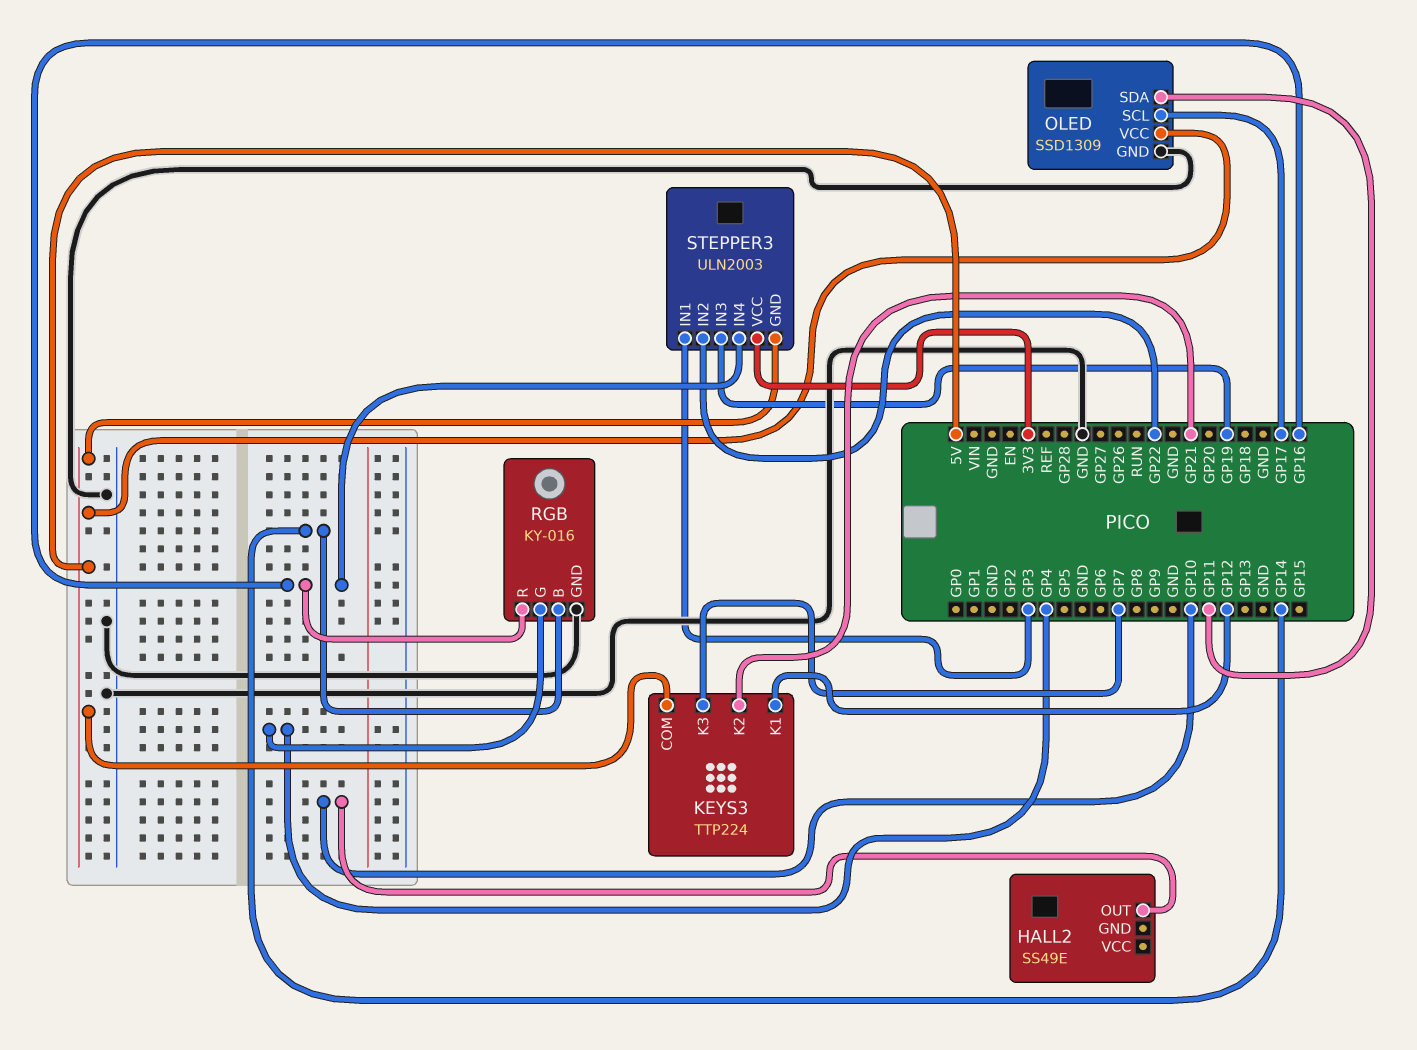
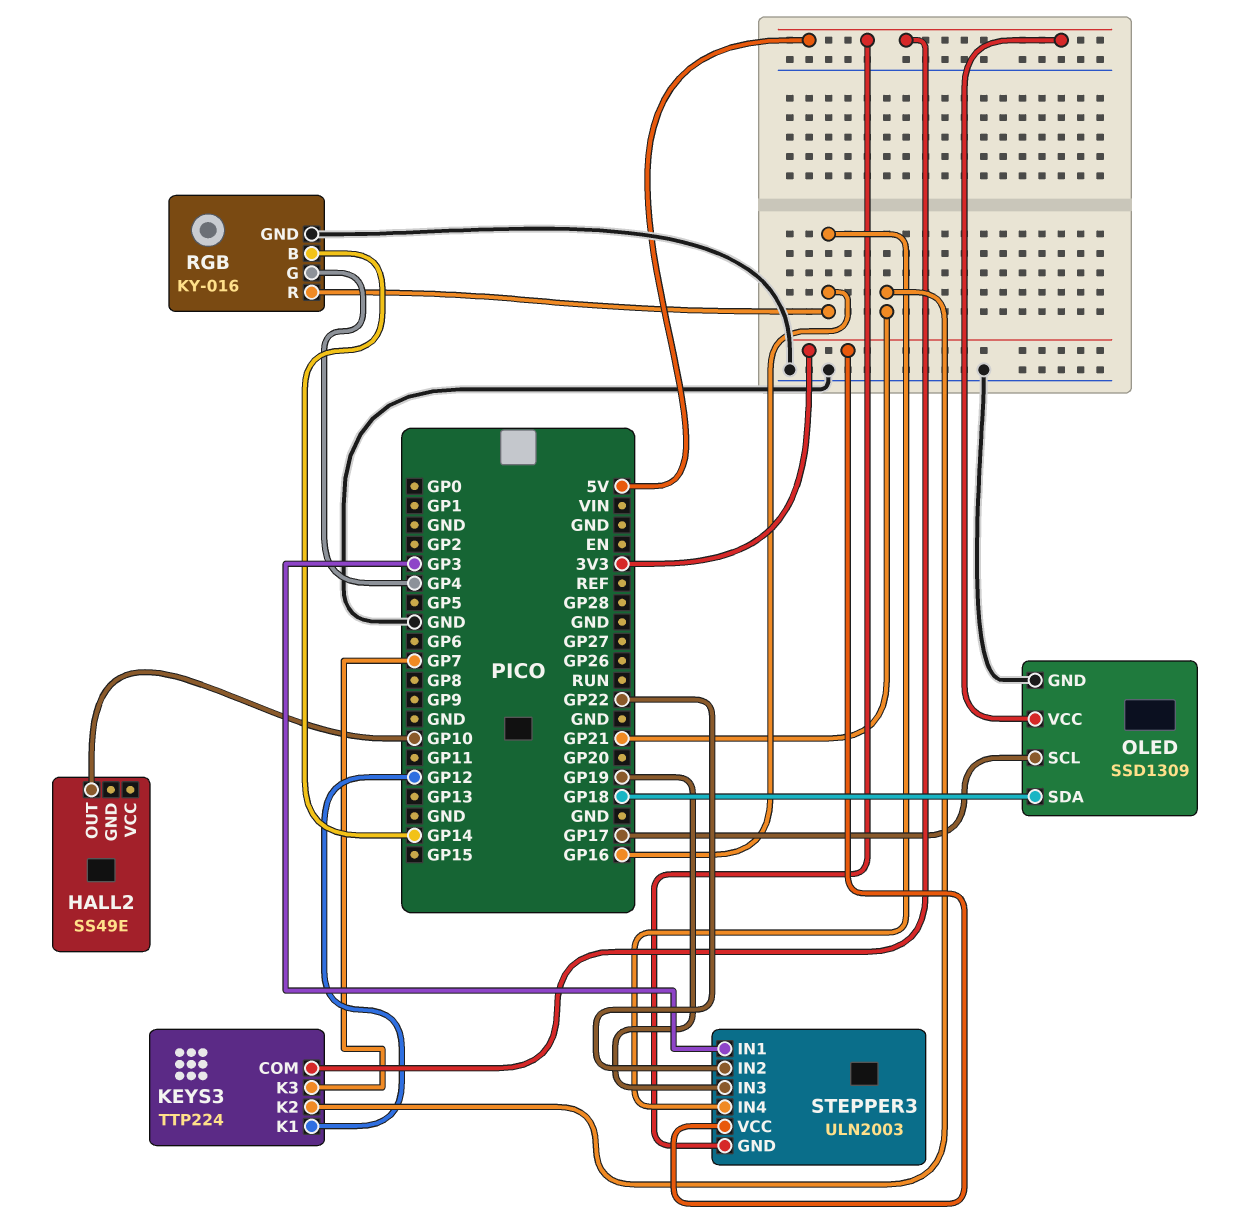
OLED pin SDA: GP11 -> GP18

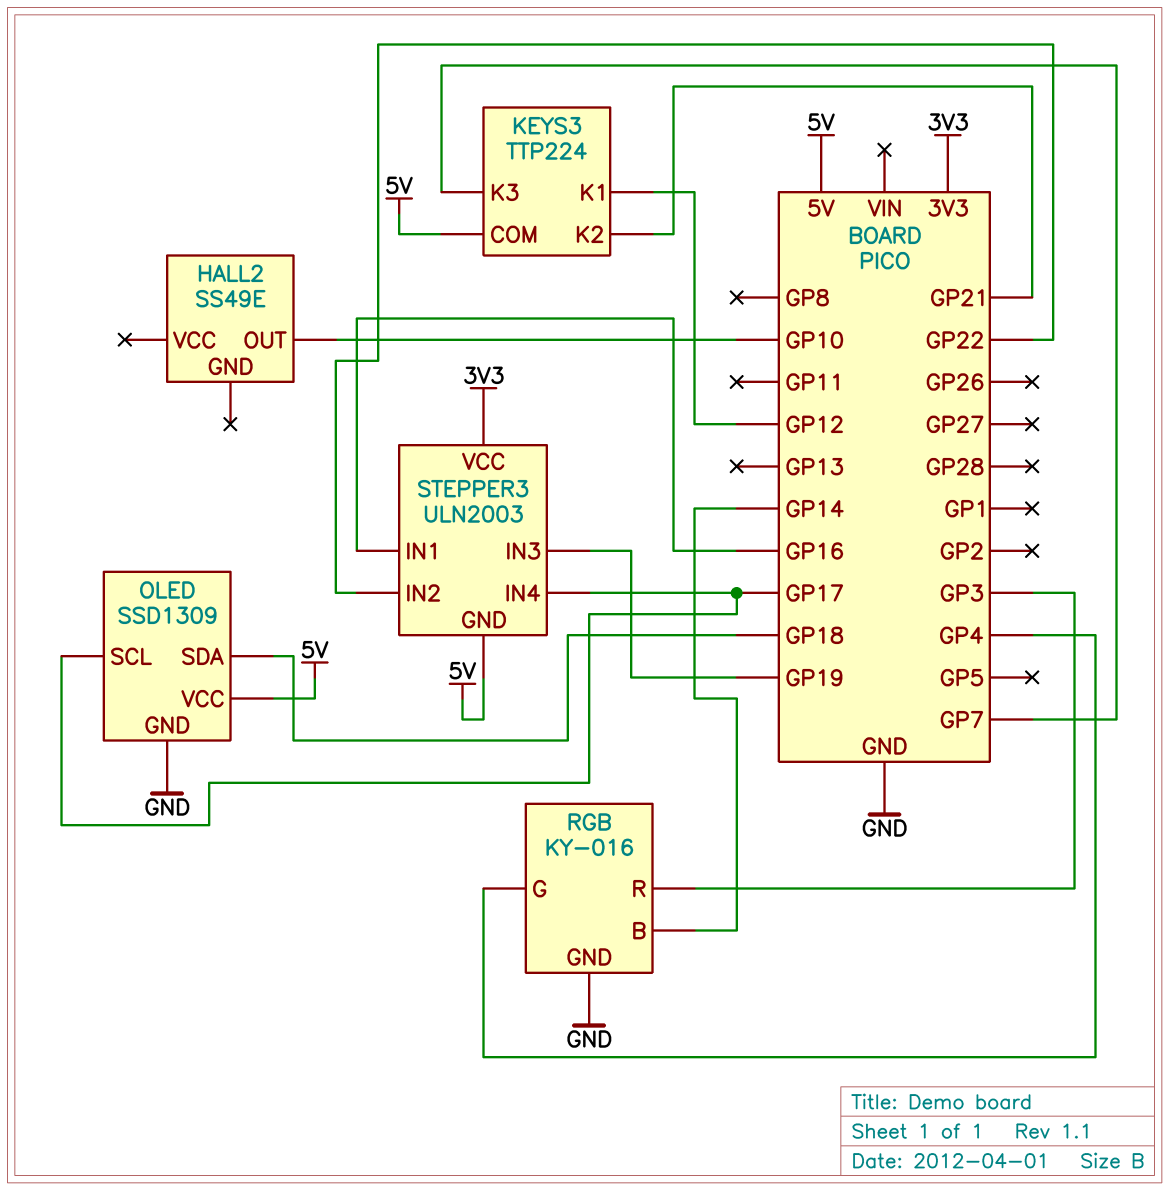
RGB pin R: GP16 -> GP3
STEPPER3 pin IN1: GP3 -> GP16
STEPPER3 pin IN4: GP16 -> GP17

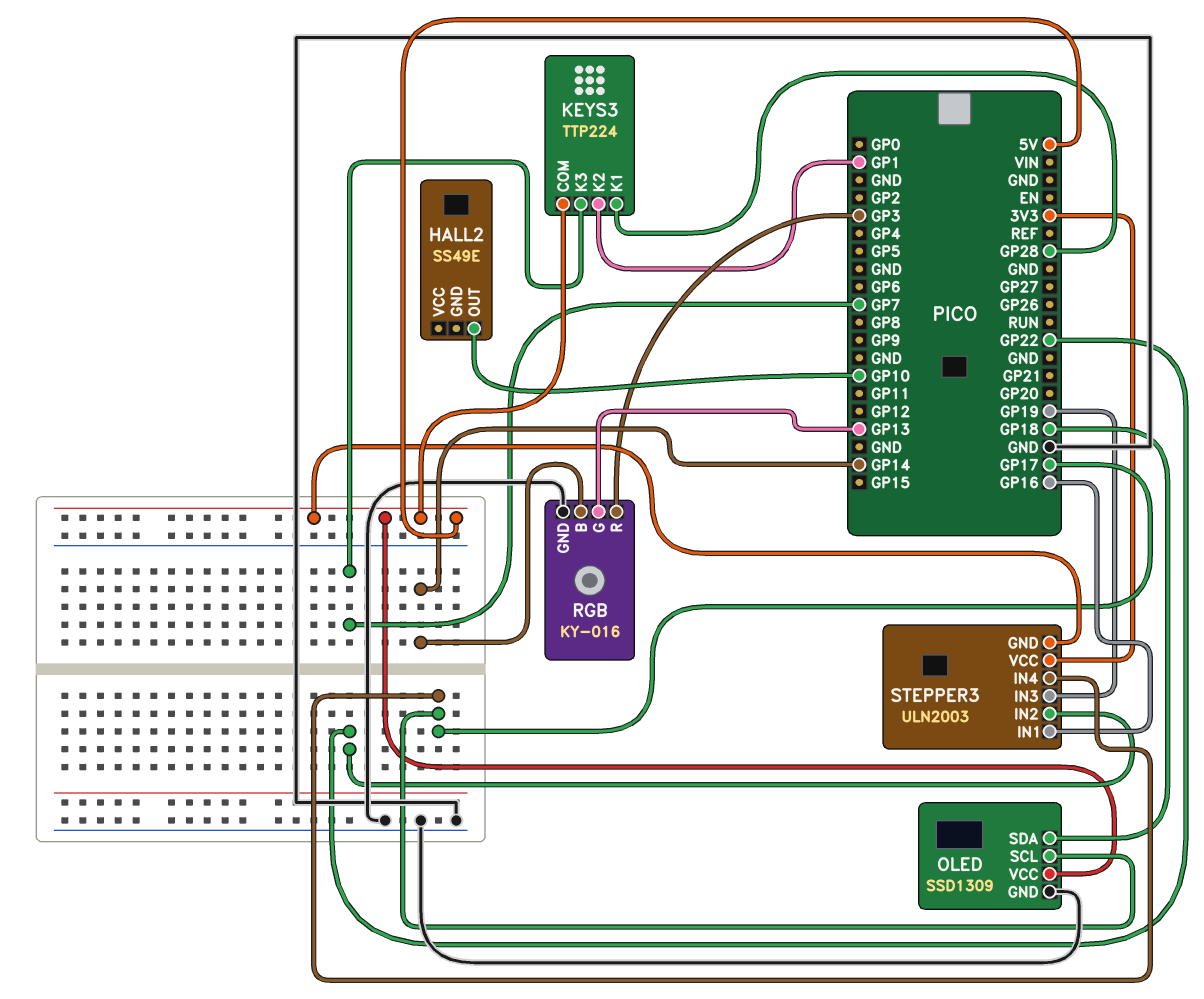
KEYS3 pin K1: GP12 -> GP28
KEYS3 pin K2: GP21 -> GP1
RGB pin G: GP4 -> GP13

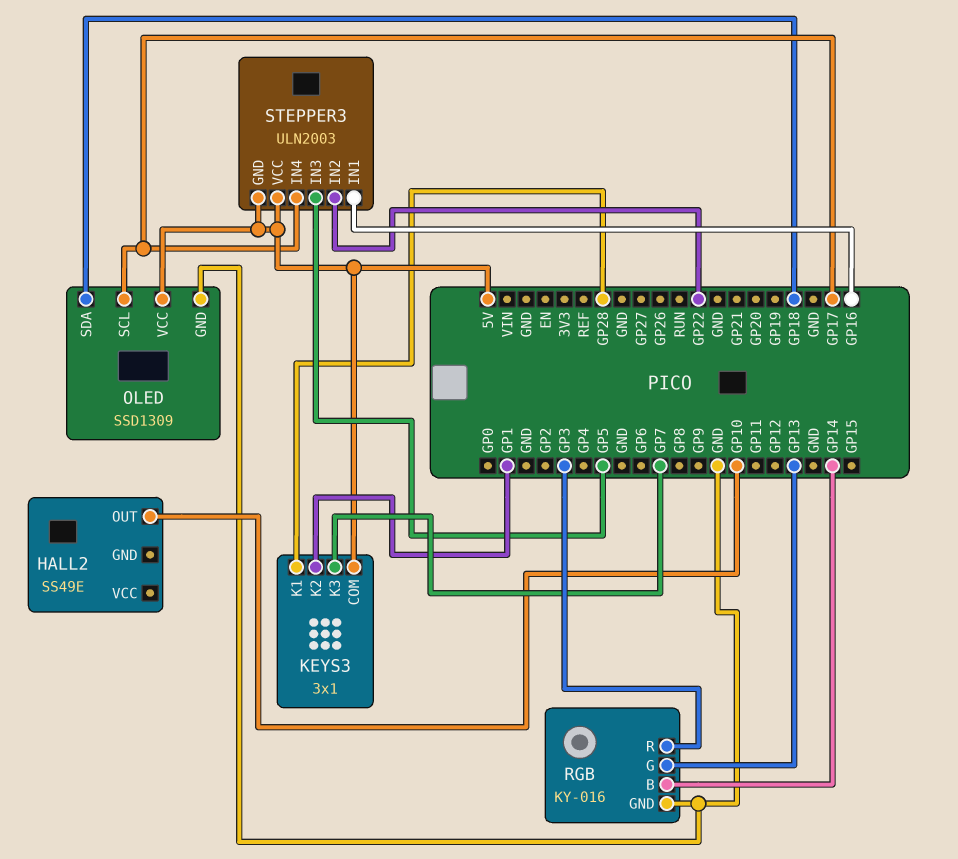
KEYS3: TTP224 -> 3x1
STEPPER3 pin IN3: GP19 -> GP5
STEPPER3 pin VCC: 3V3 -> 5V

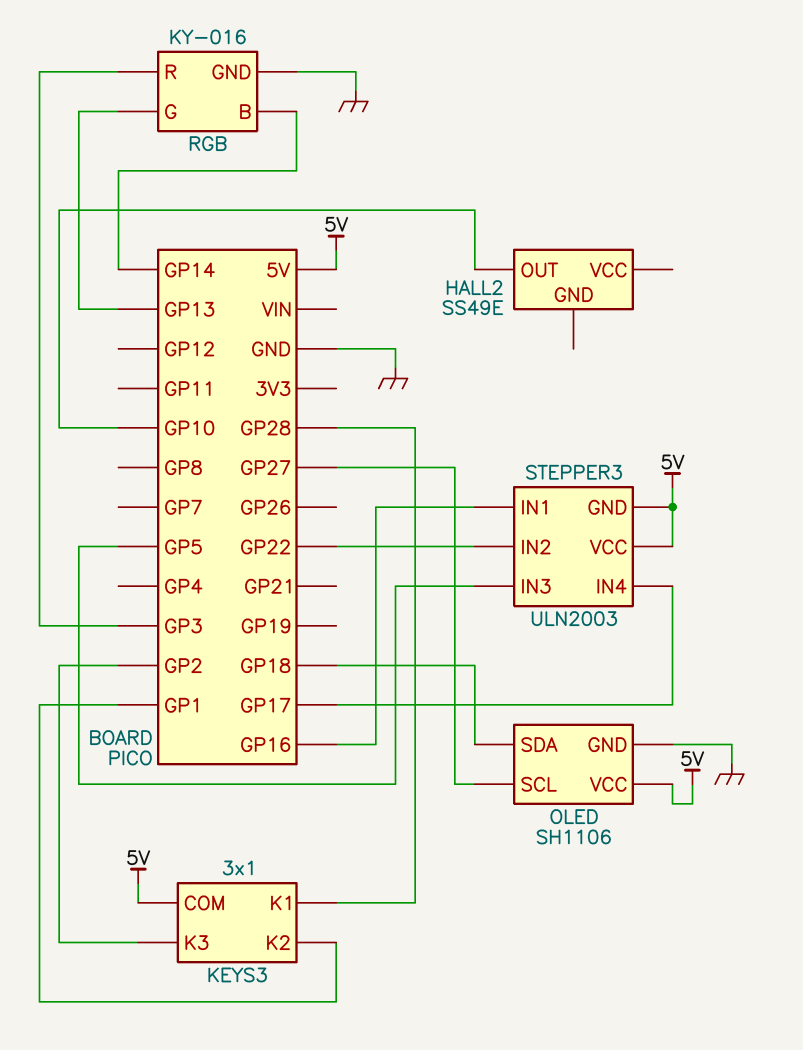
KEYS3 pin K3: GP7 -> GP2
OLED: SSD1309 -> SH1106
OLED pin SCL: GP17 -> GP27

